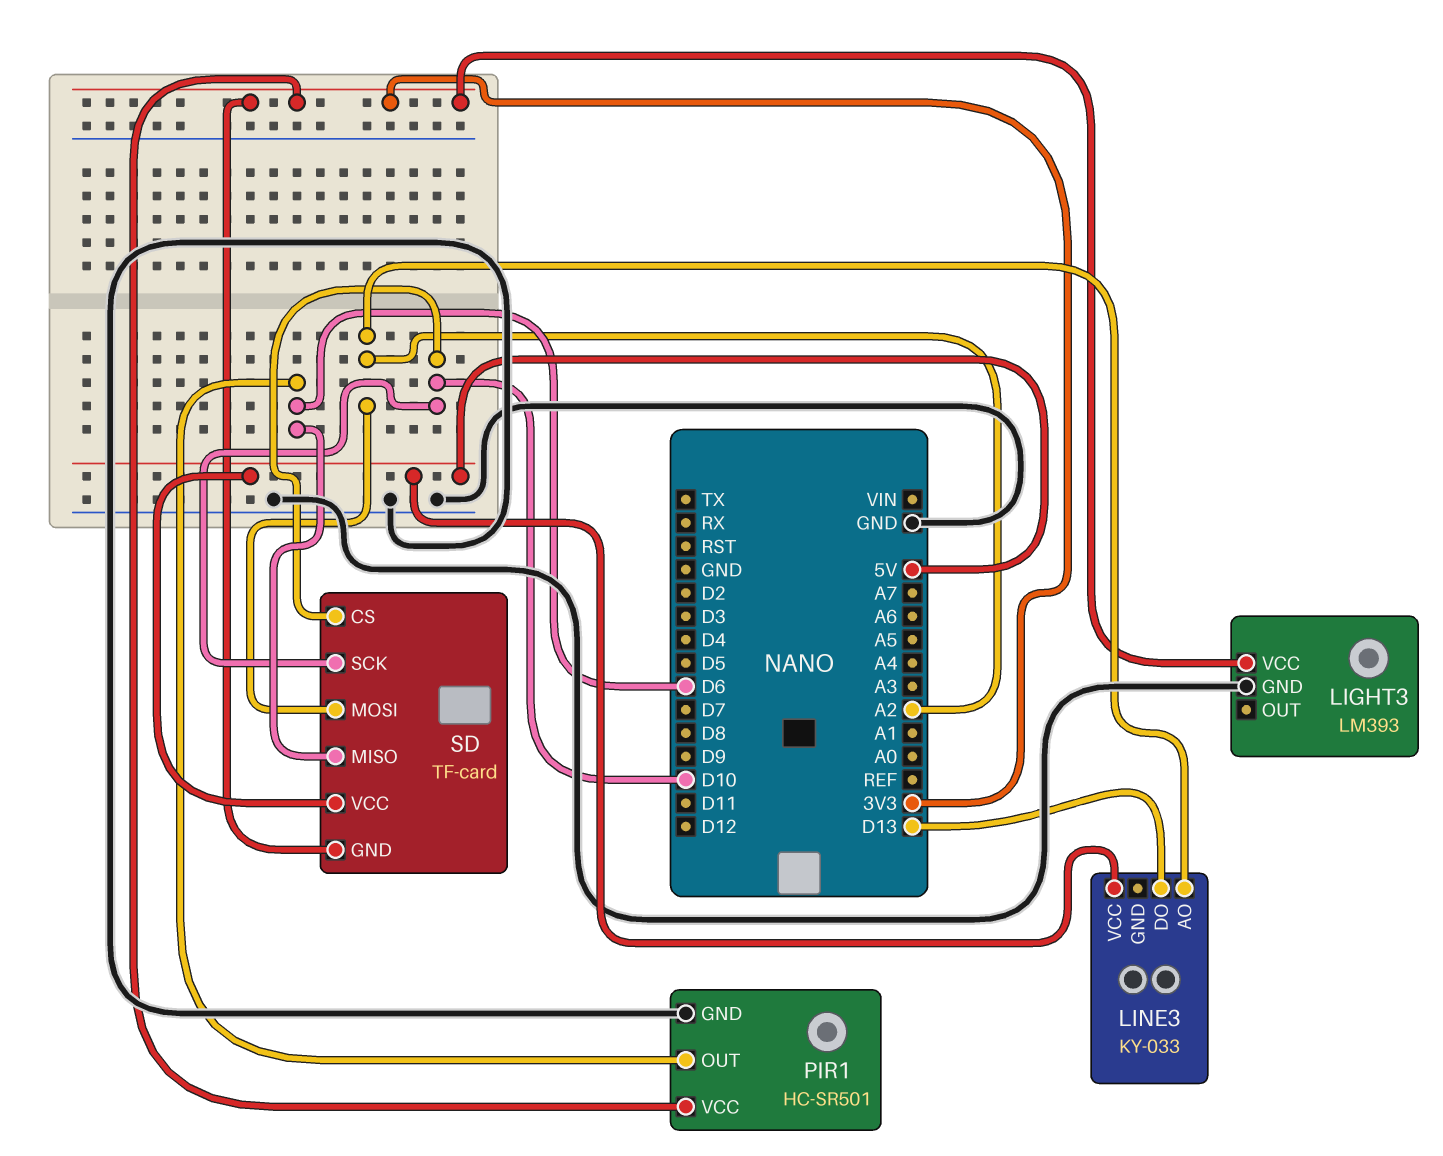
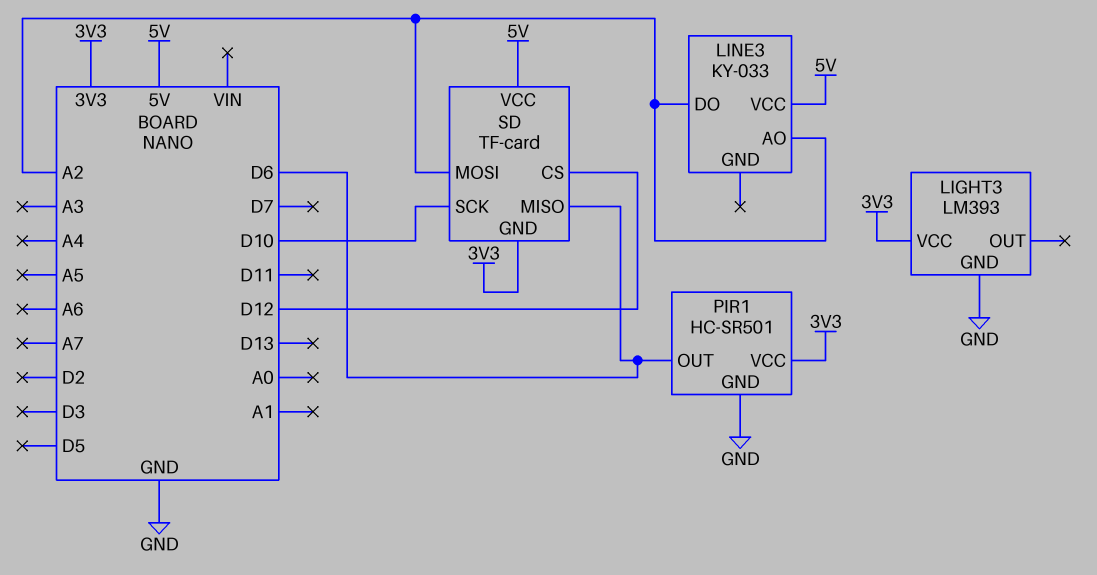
LINE3 pin DO: D13 -> A2
SD pin CS: D10 -> D12

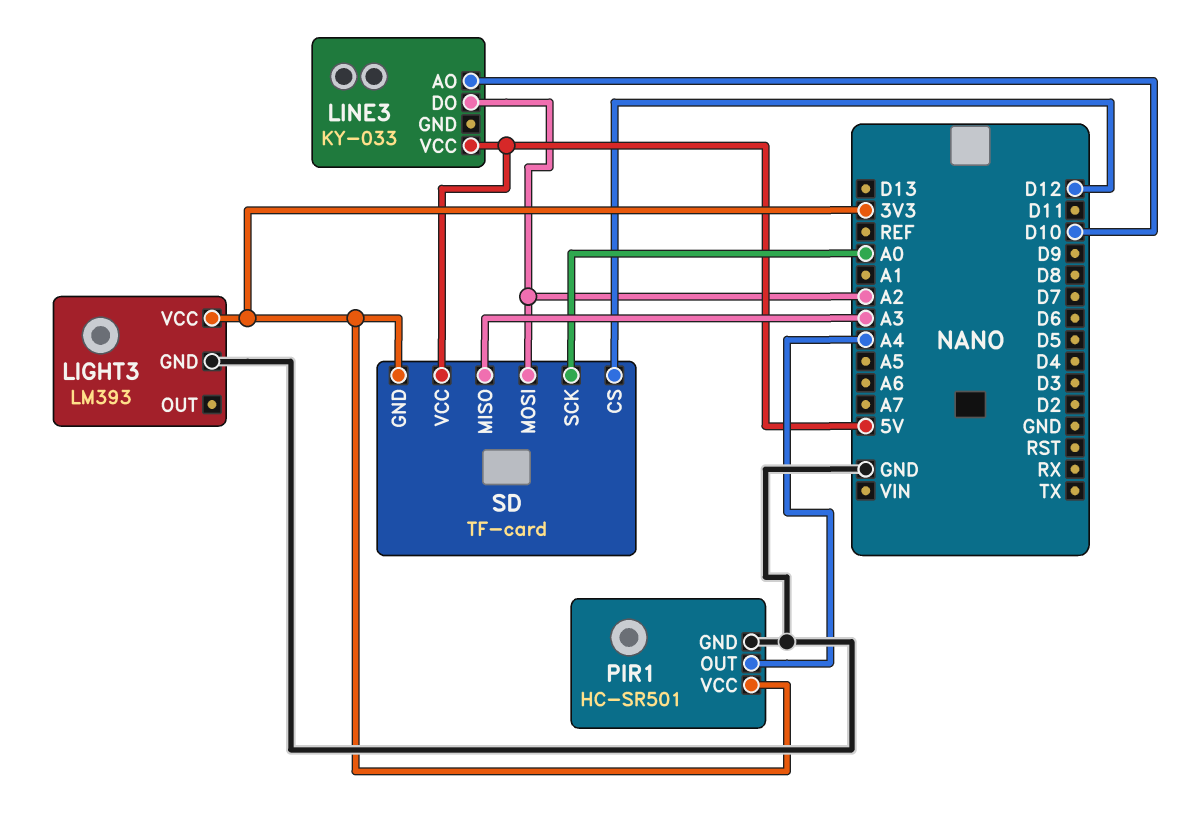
LINE3 pin AO: A2 -> D10
PIR1 pin OUT: D6 -> A4
SD pin MISO: D6 -> A3
SD pin SCK: D10 -> A0

